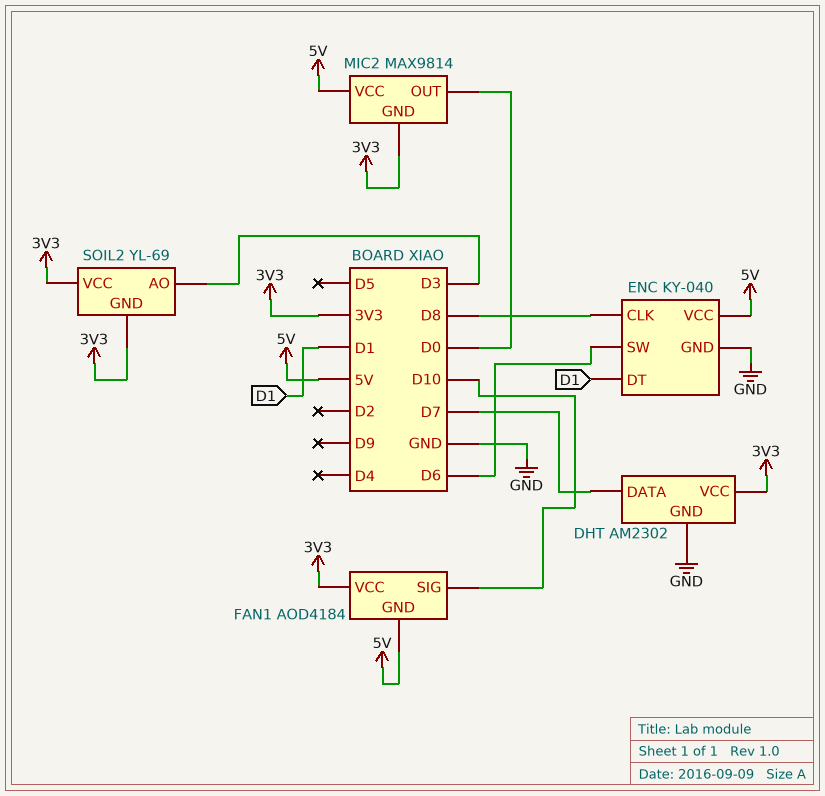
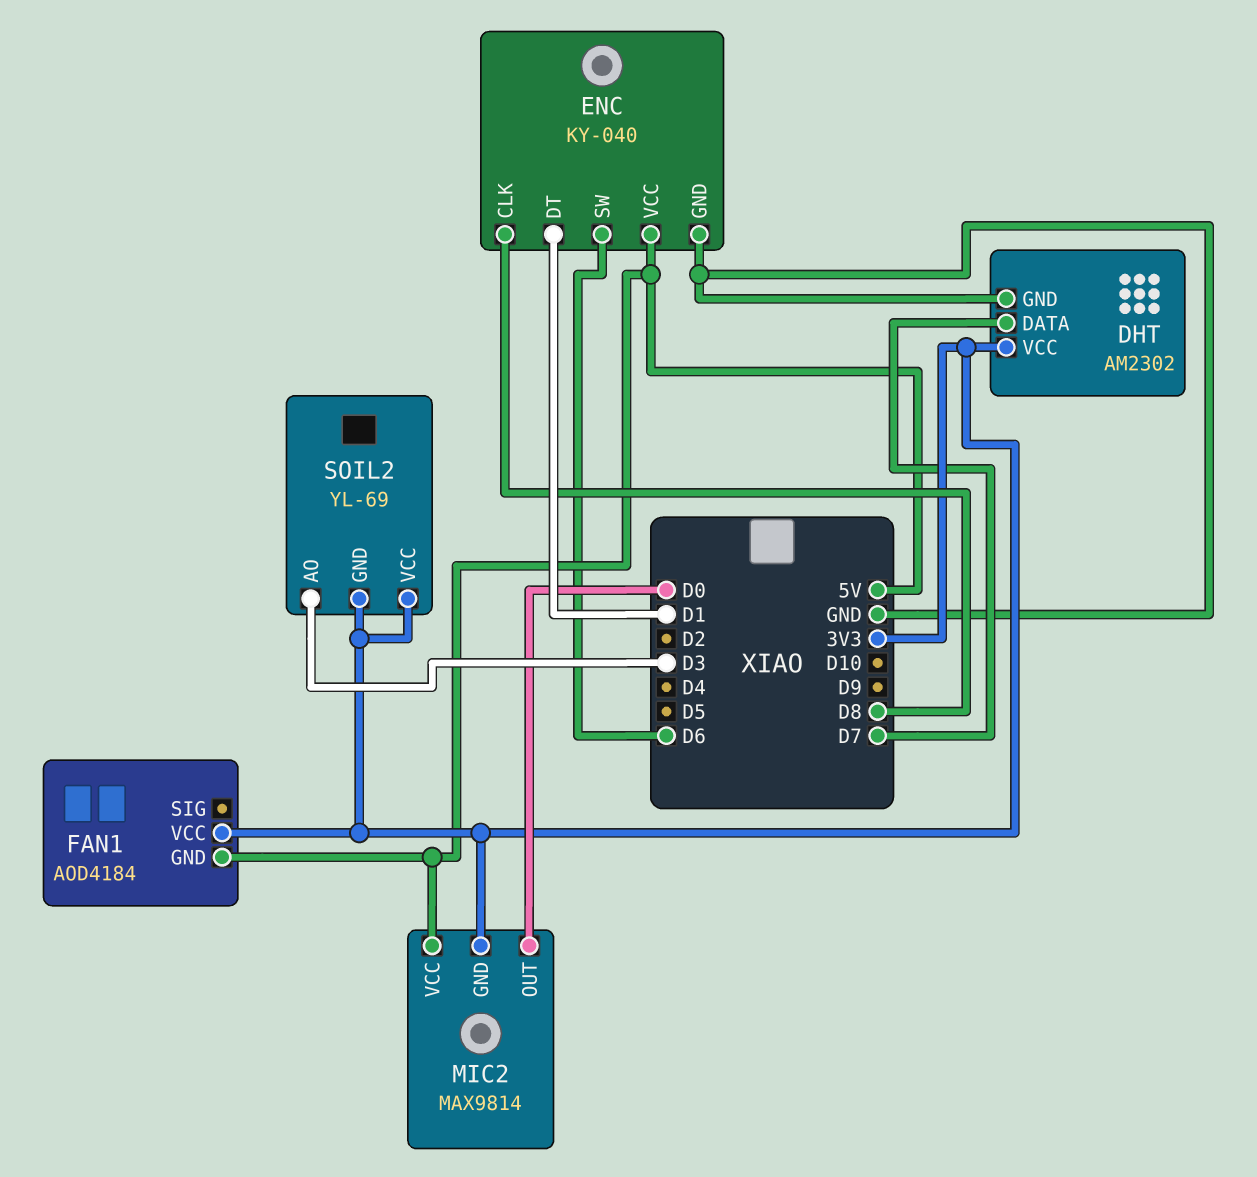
FAN1 pin SIG: D10 -> none

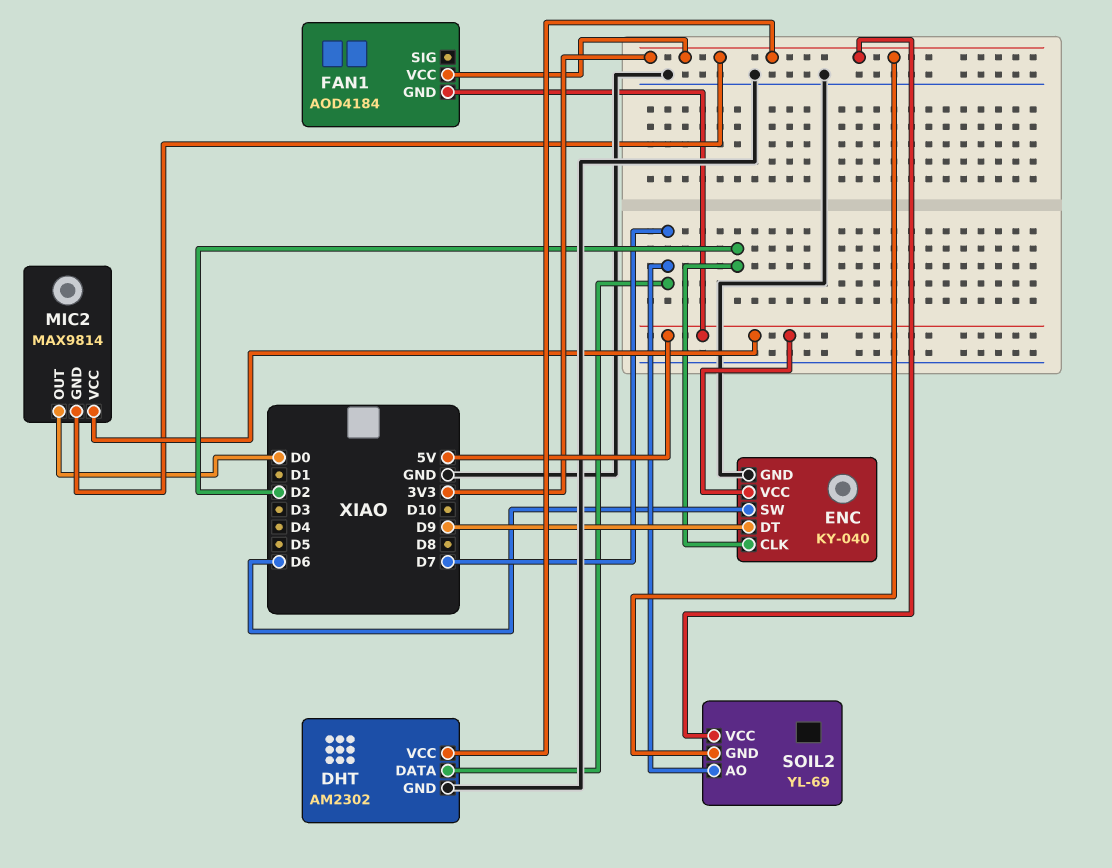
ENC pin CLK: D8 -> D2
ENC pin DT: D1 -> D9
SOIL2 pin AO: D3 -> D7

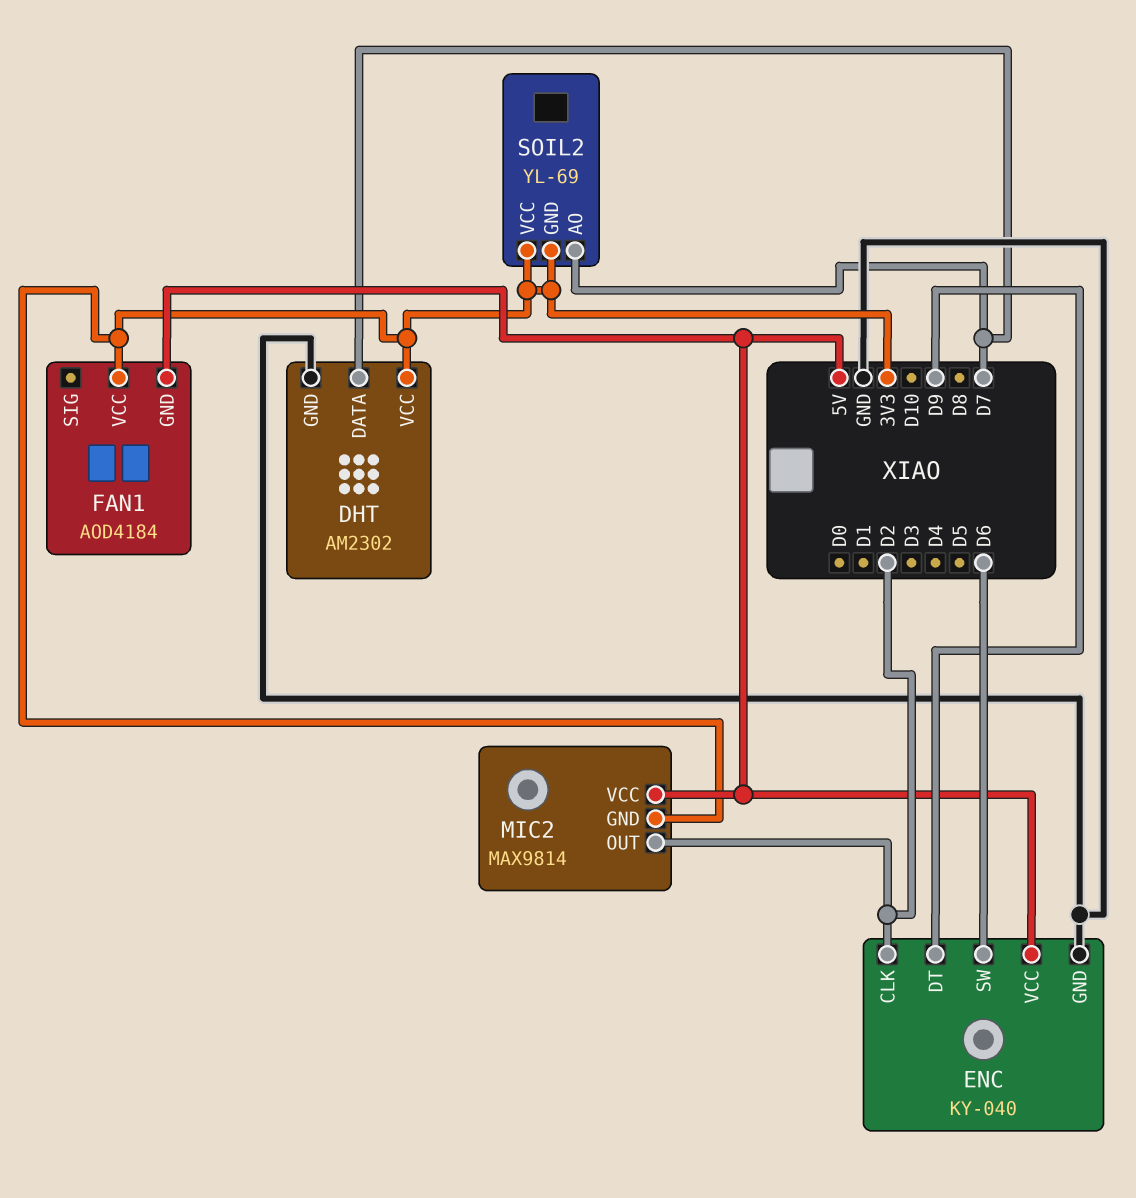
MIC2 pin OUT: D0 -> D2

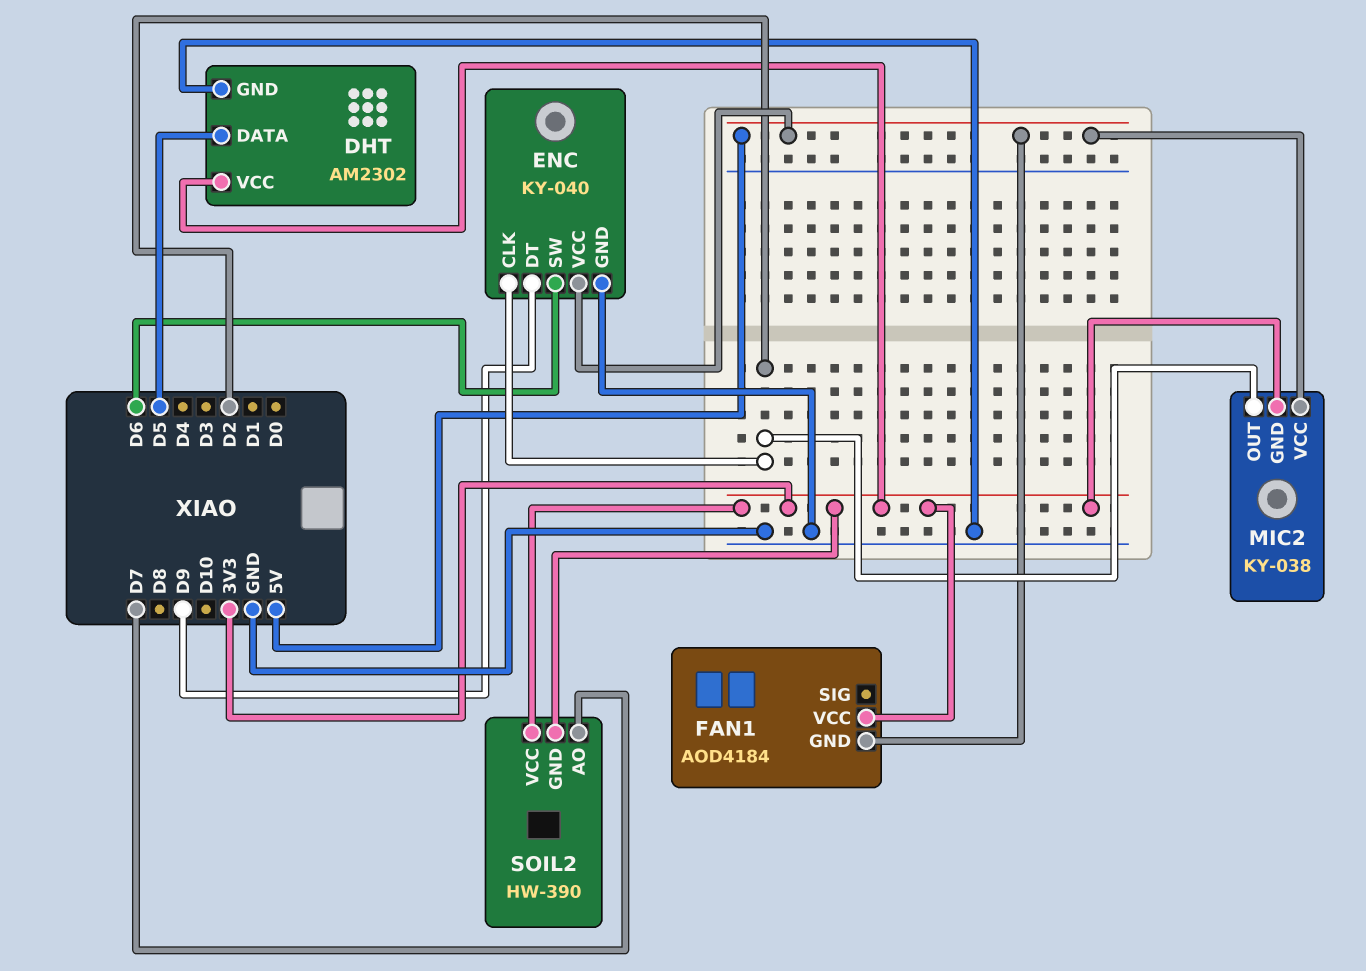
DHT pin DATA: D7 -> D5
MIC2: MAX9814 -> KY-038
SOIL2: YL-69 -> HW-390

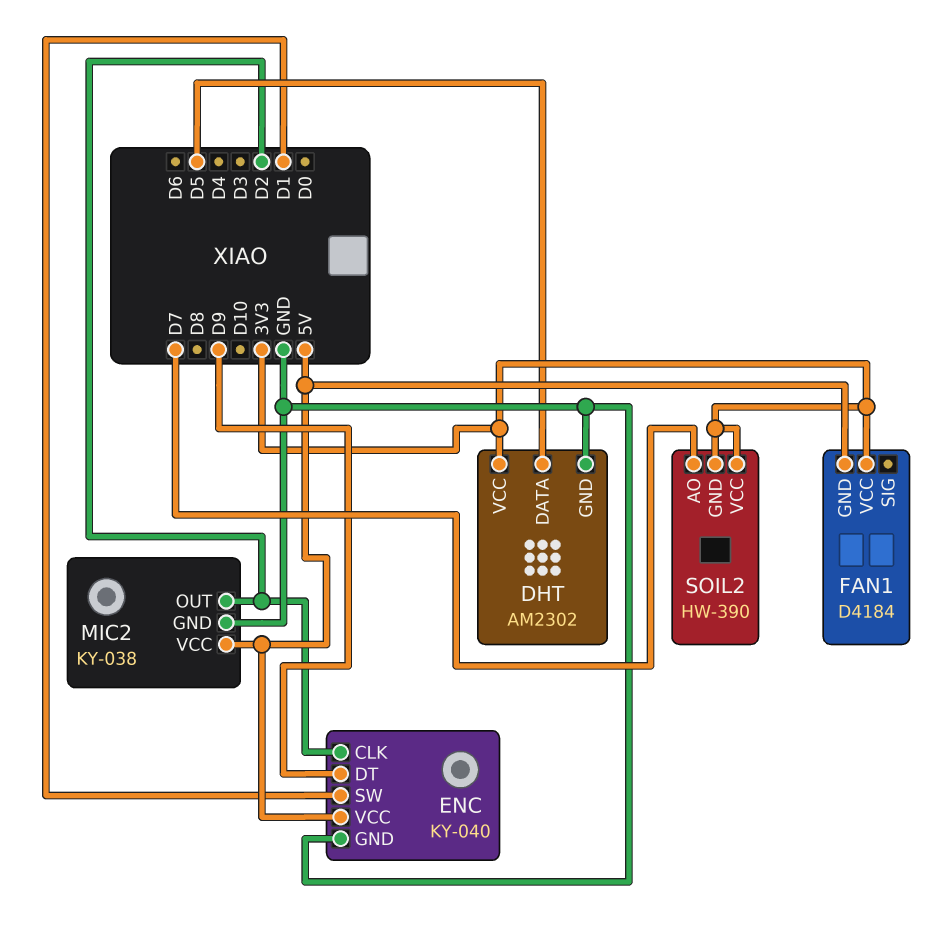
ENC pin SW: D6 -> D1
FAN1: AOD4184 -> D4184
MIC2 pin GND: 3V3 -> GND

